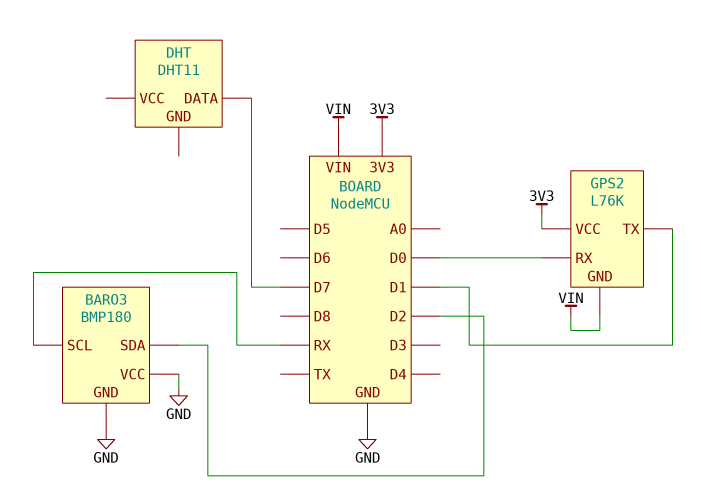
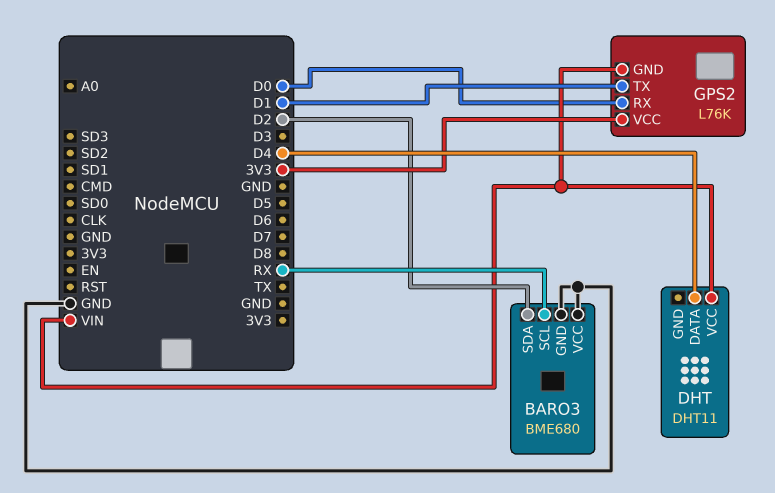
BARO3: BMP180 -> BME680
DHT pin DATA: D7 -> D4
DHT pin VCC: none -> VIN

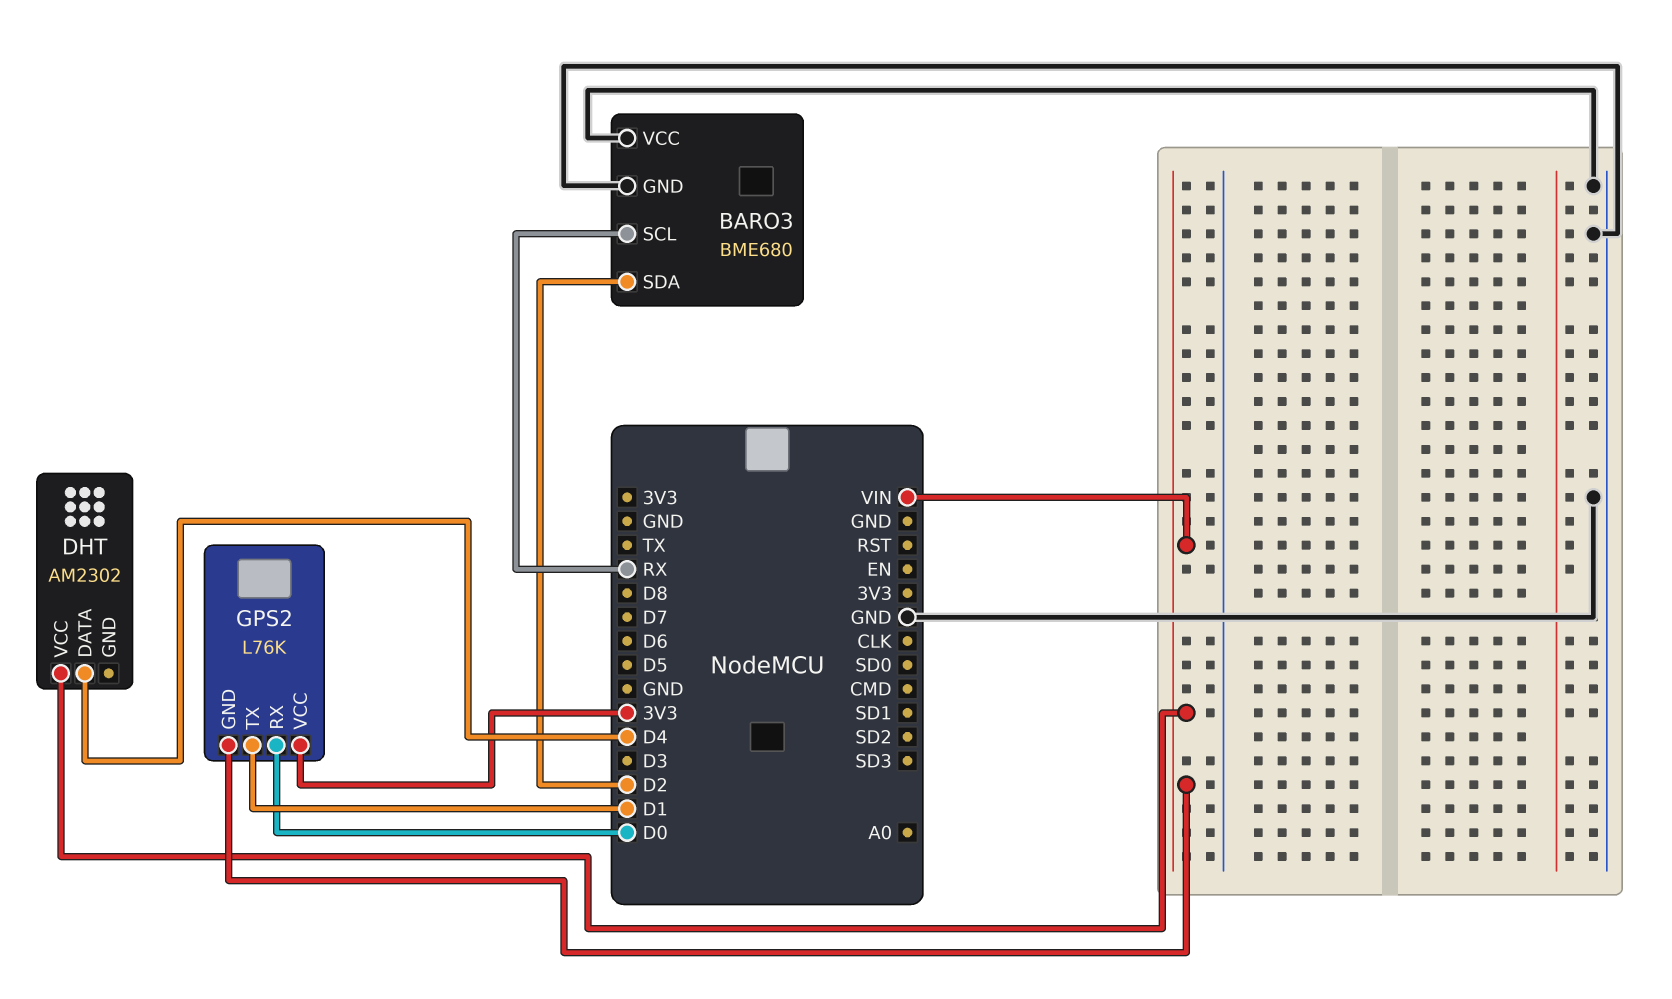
DHT: DHT11 -> AM2302

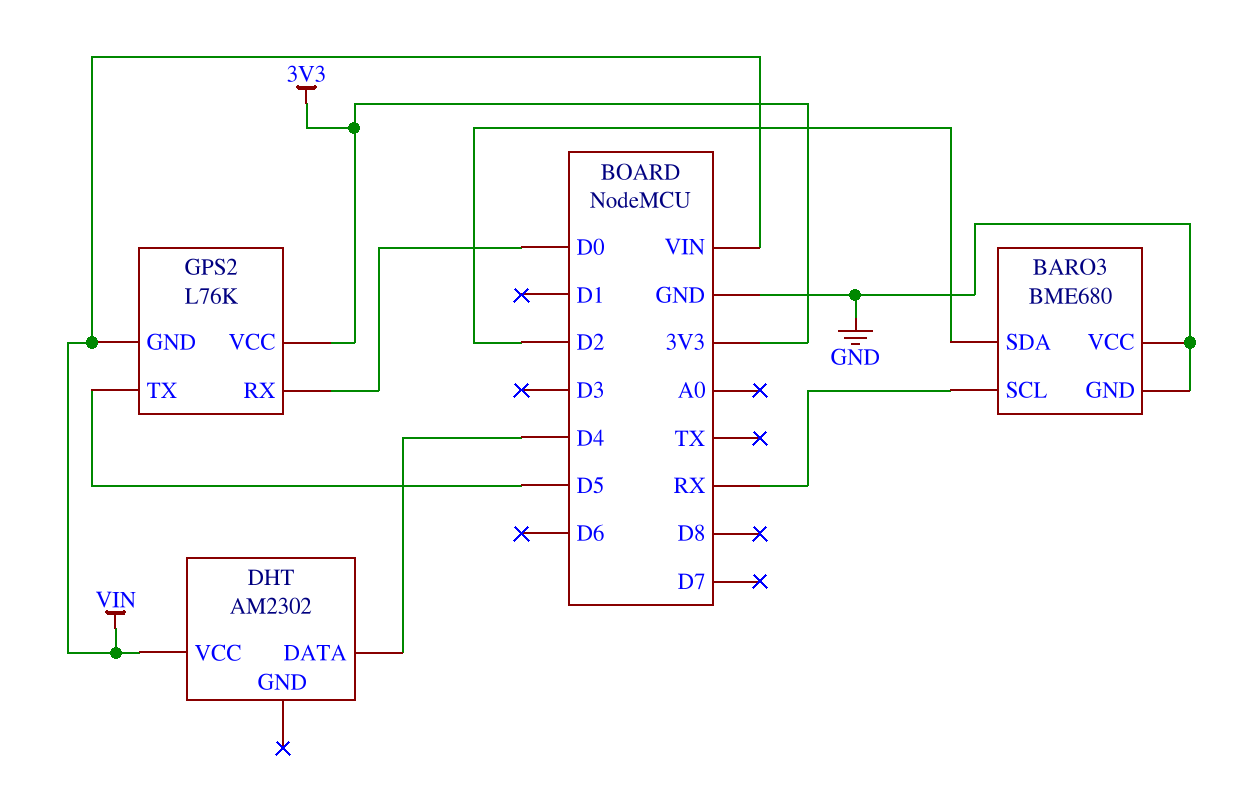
GPS2 pin TX: D1 -> D5

